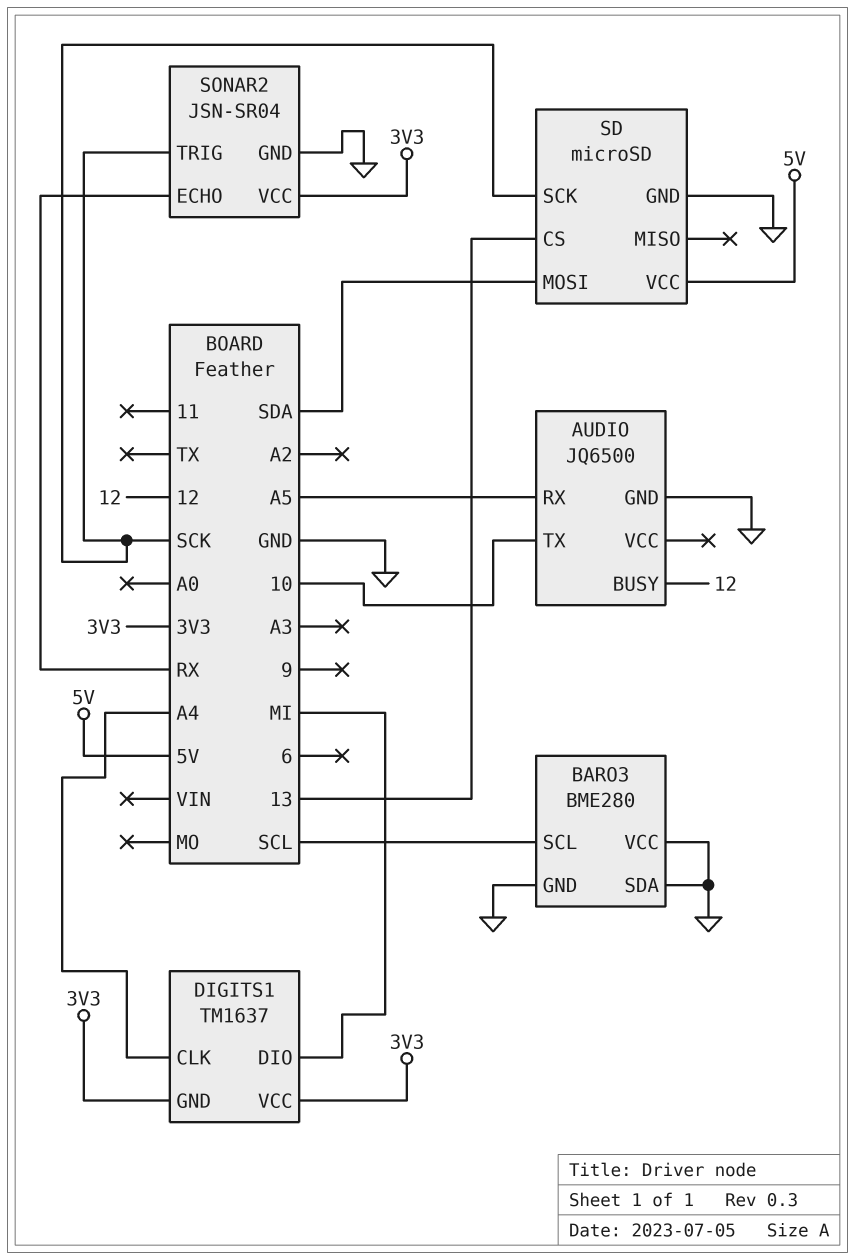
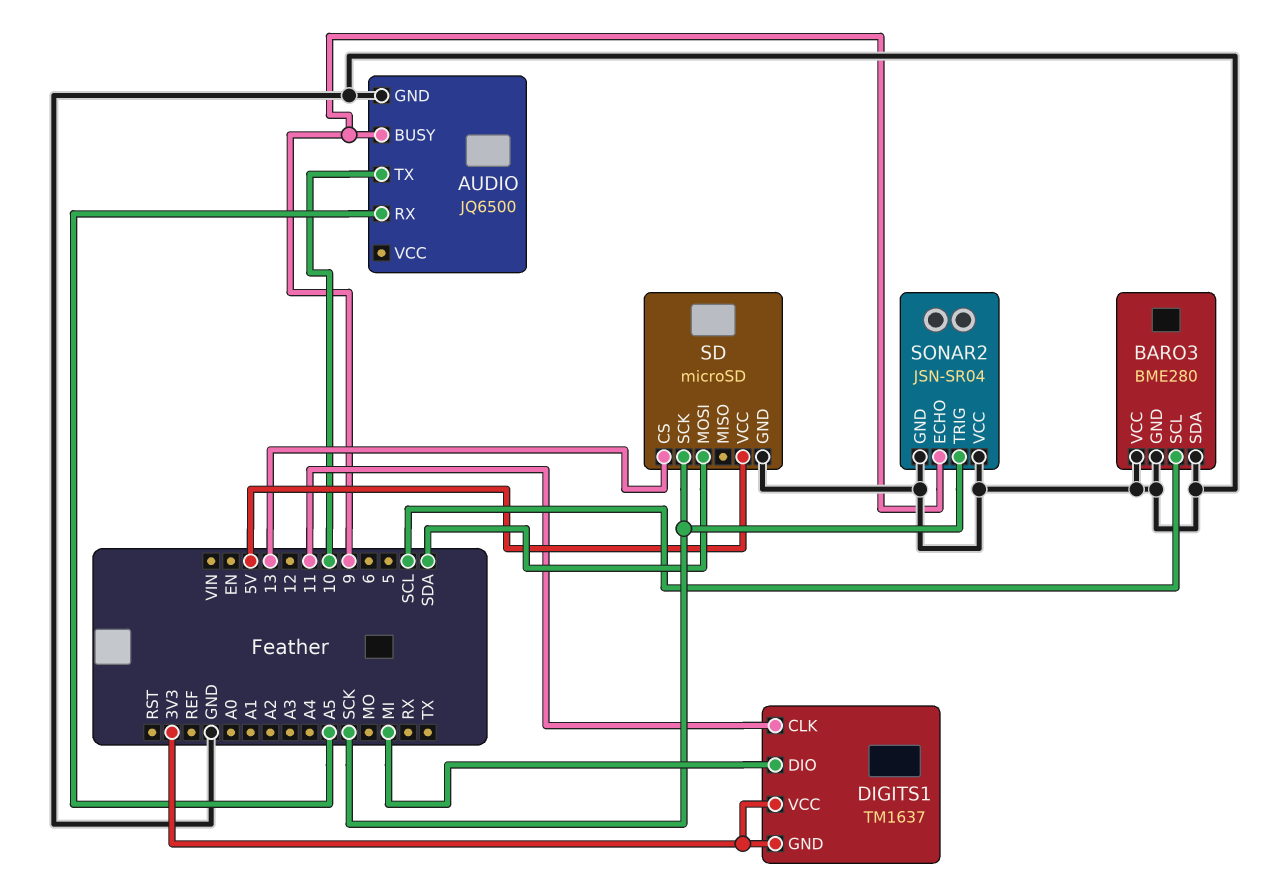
AUDIO pin BUSY: 12 -> 9
DIGITS1 pin CLK: A4 -> 11
SONAR2 pin ECHO: RX -> 9
SONAR2 pin VCC: 3V3 -> GND

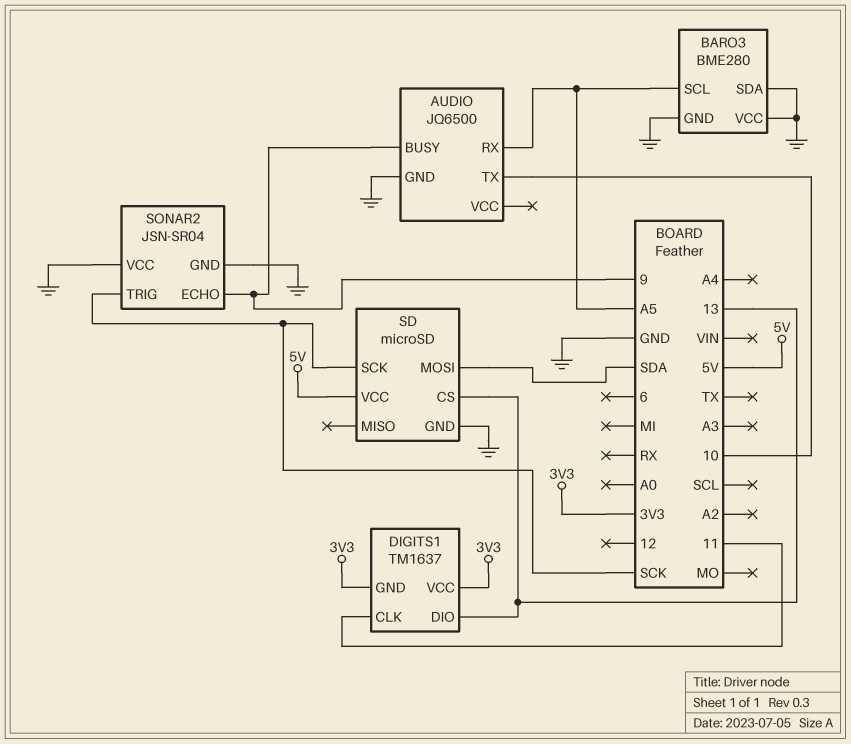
BARO3 pin SCL: SCL -> A5
DIGITS1 pin DIO: MI -> 13

